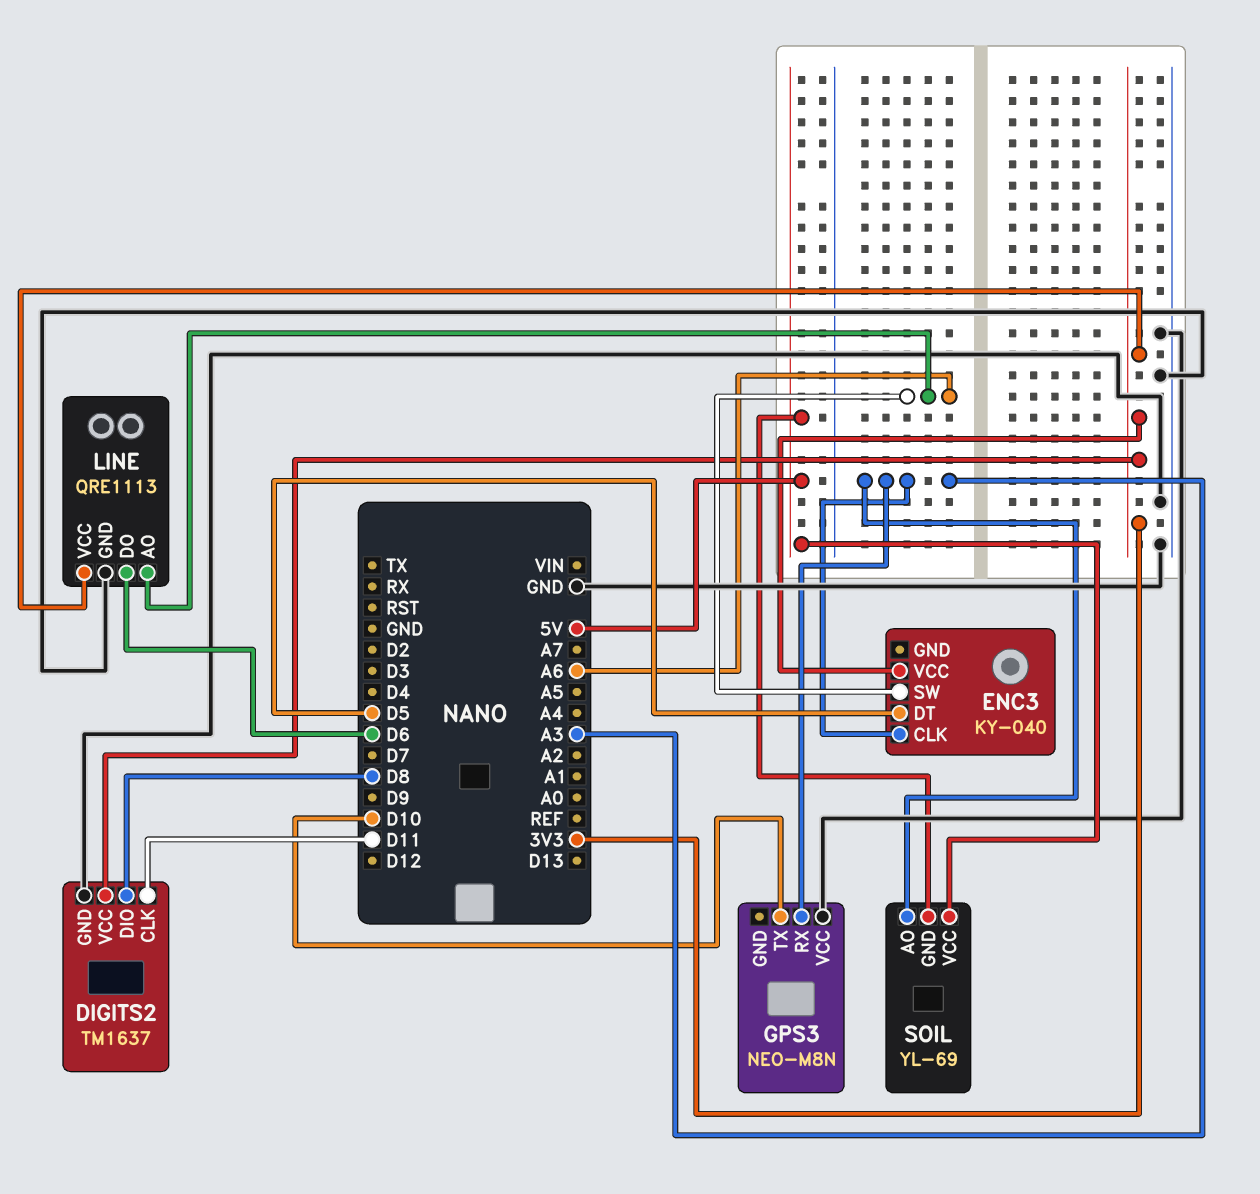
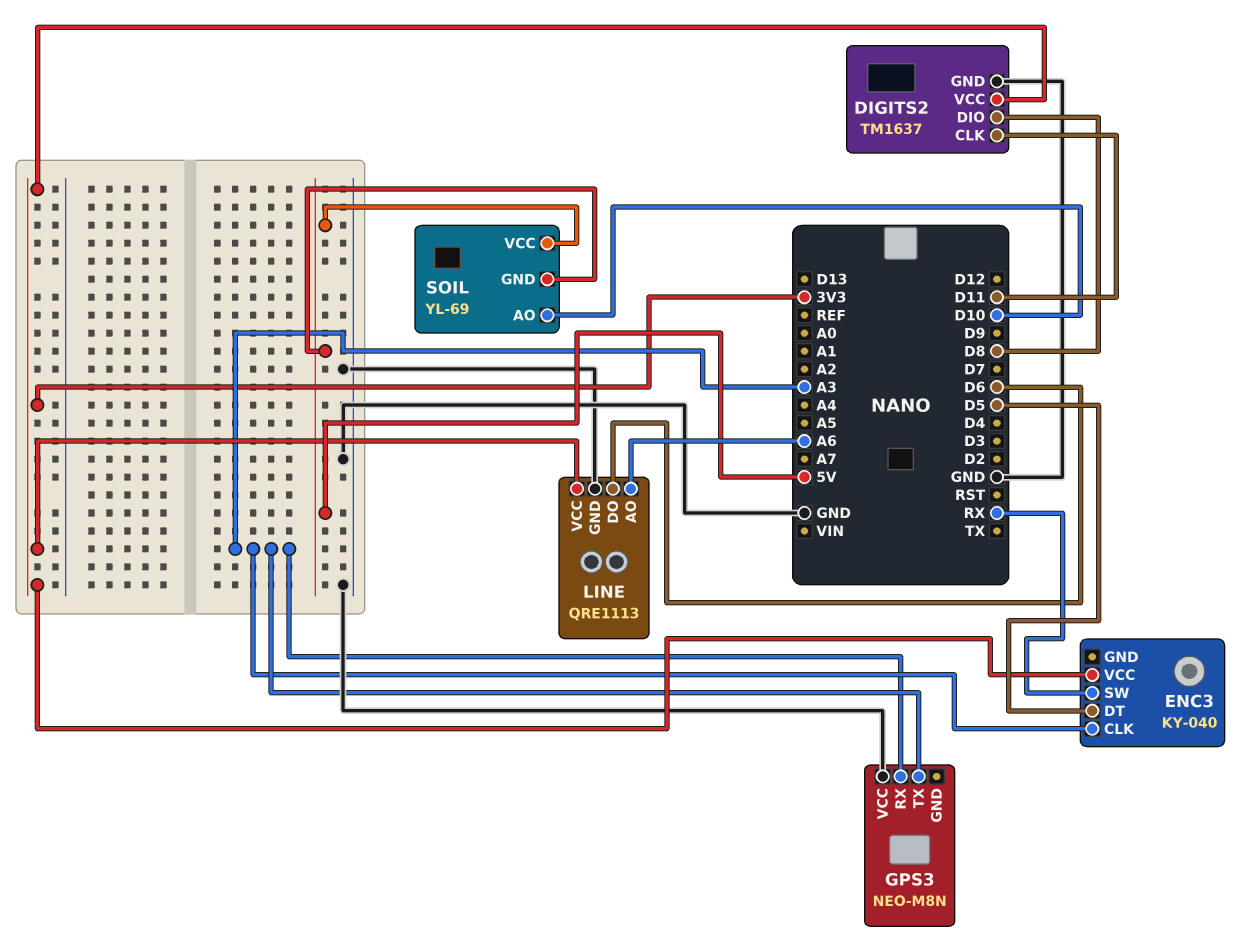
ENC3 pin SW: A6 -> RX
GPS3 pin TX: D10 -> A3
SOIL pin AO: A3 -> D10

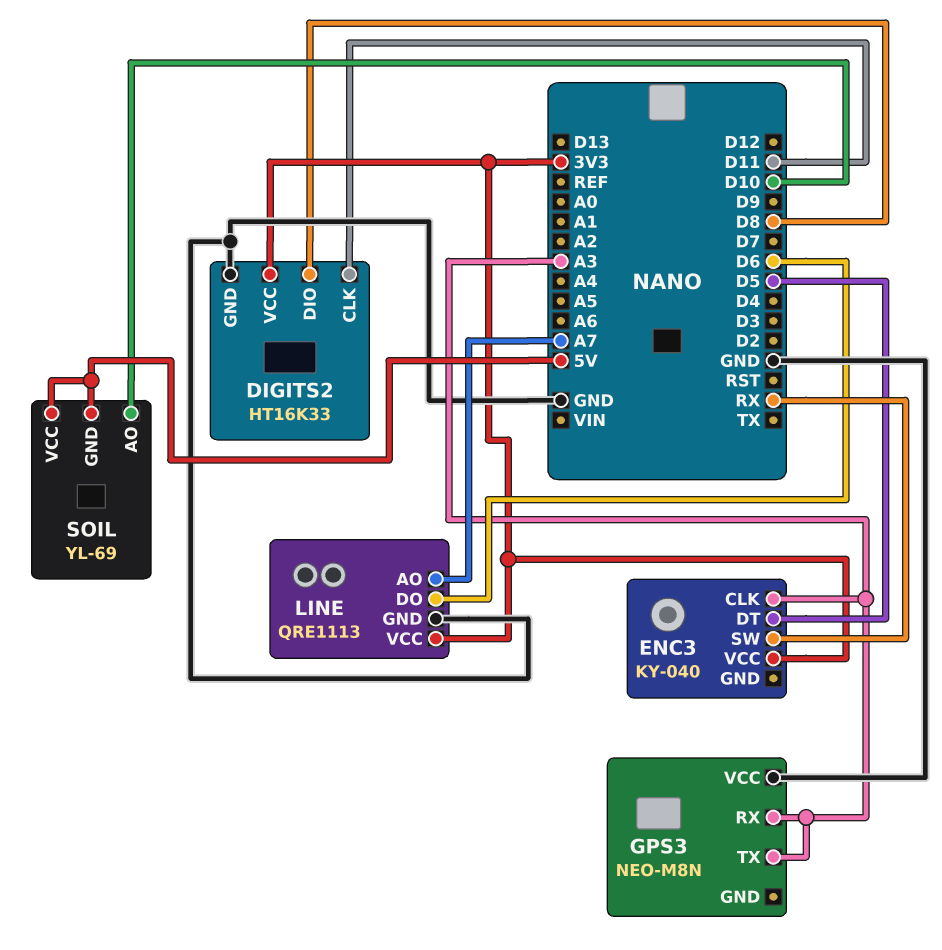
DIGITS2: TM1637 -> HT16K33
LINE pin AO: A6 -> A7

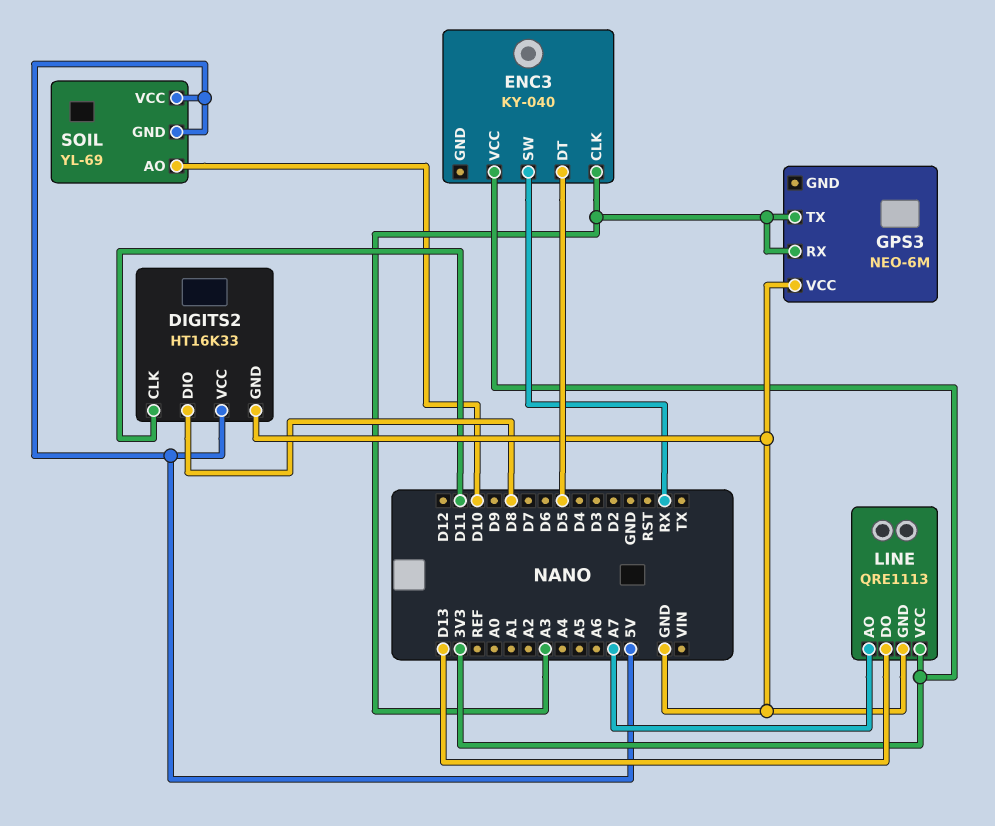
DIGITS2 pin VCC: 3V3 -> 5V
GPS3: NEO-M8N -> NEO-6M
LINE pin DO: D6 -> D13

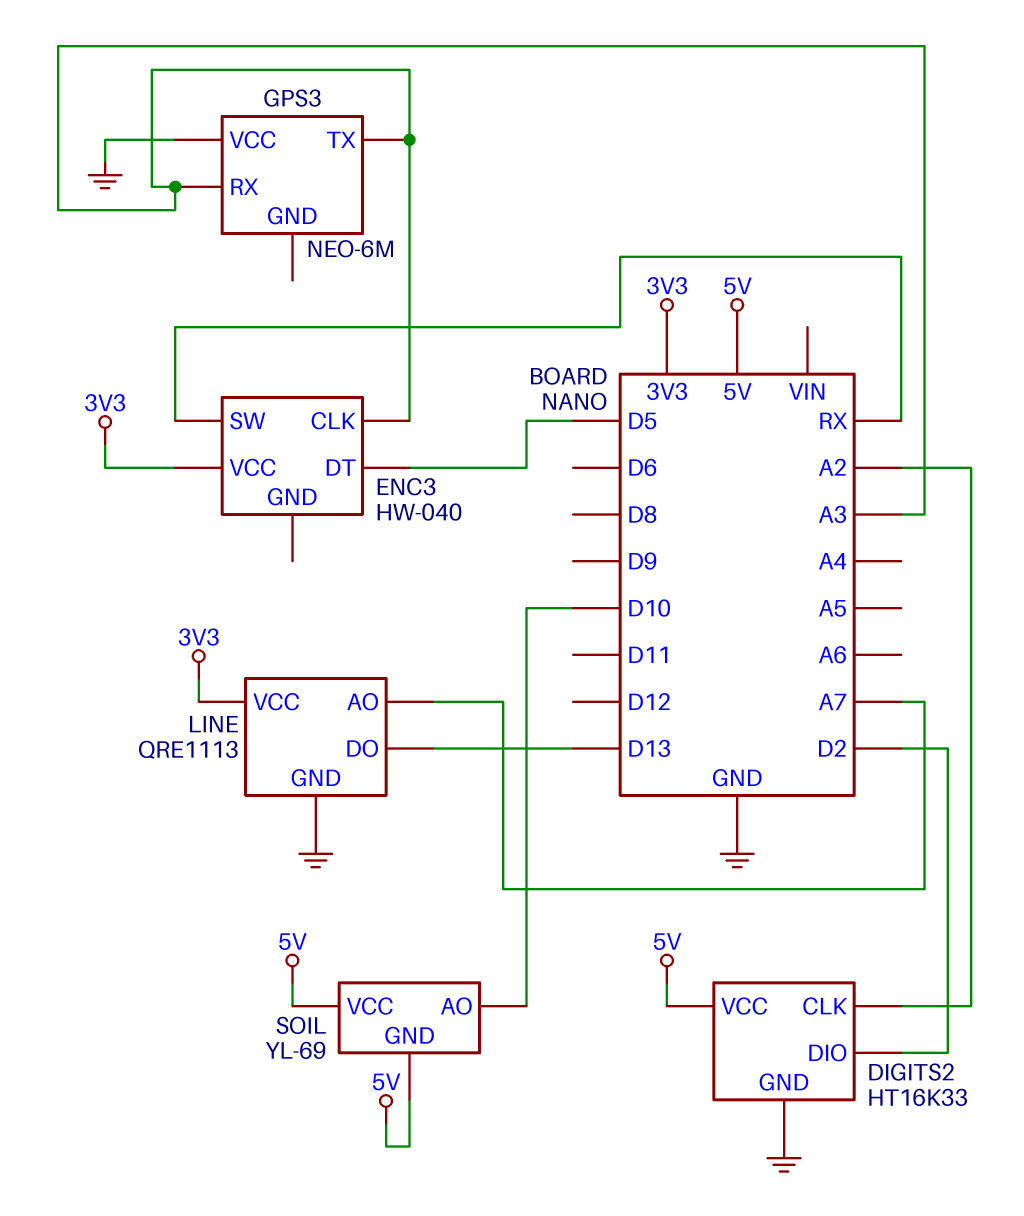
DIGITS2 pin CLK: D11 -> A2
DIGITS2 pin DIO: D8 -> D2
ENC3: KY-040 -> HW-040

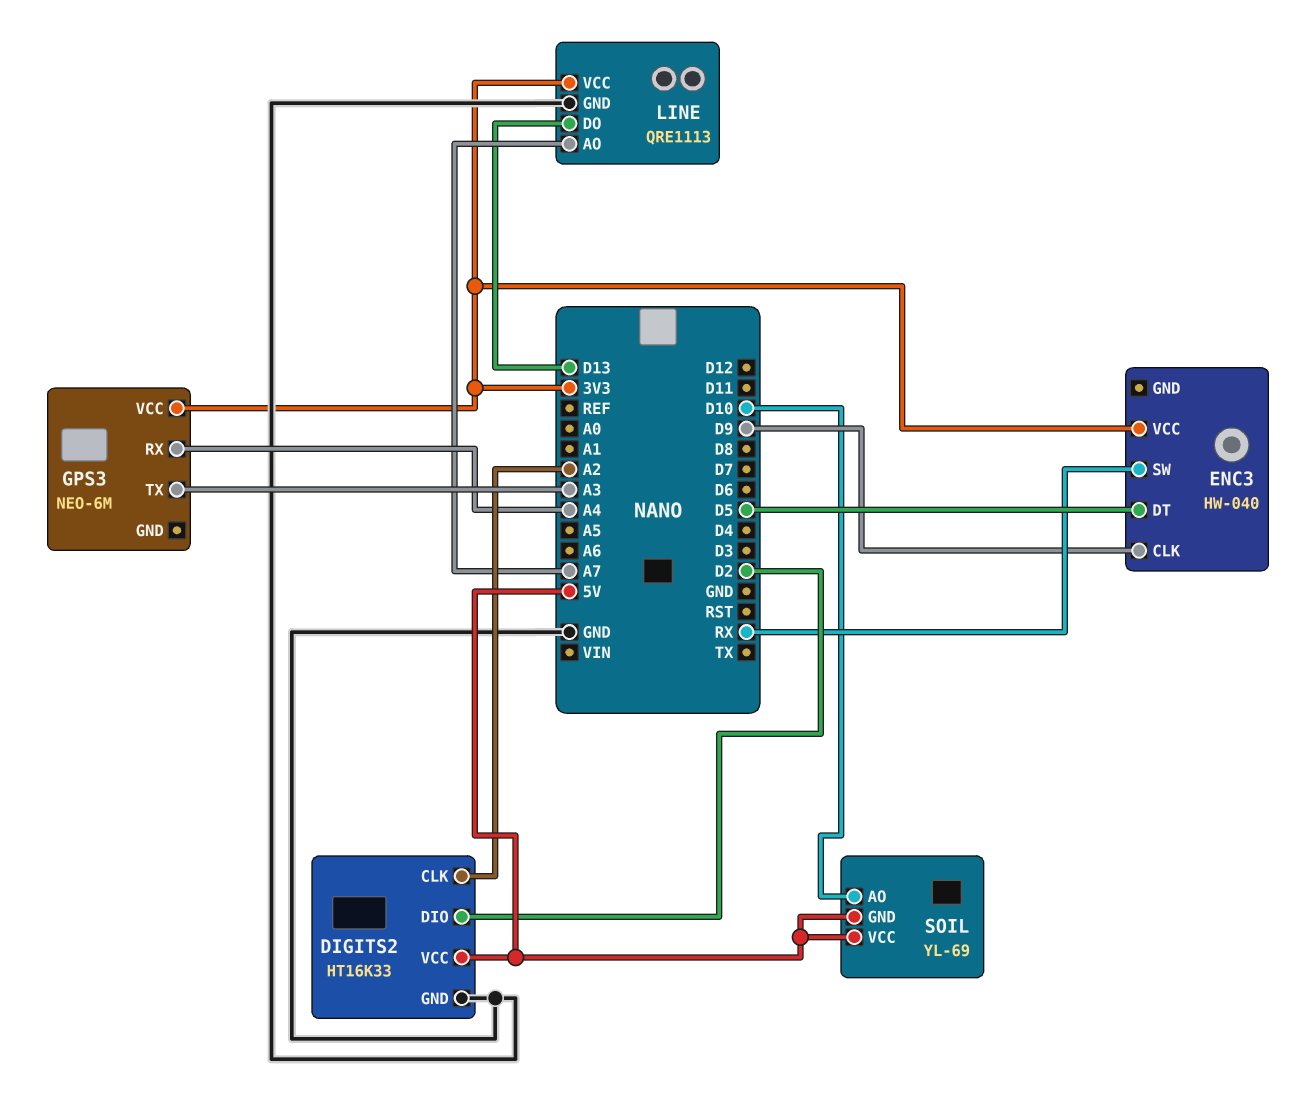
ENC3 pin CLK: A3 -> D9
GPS3 pin RX: A3 -> A4
GPS3 pin VCC: GND -> 3V3

